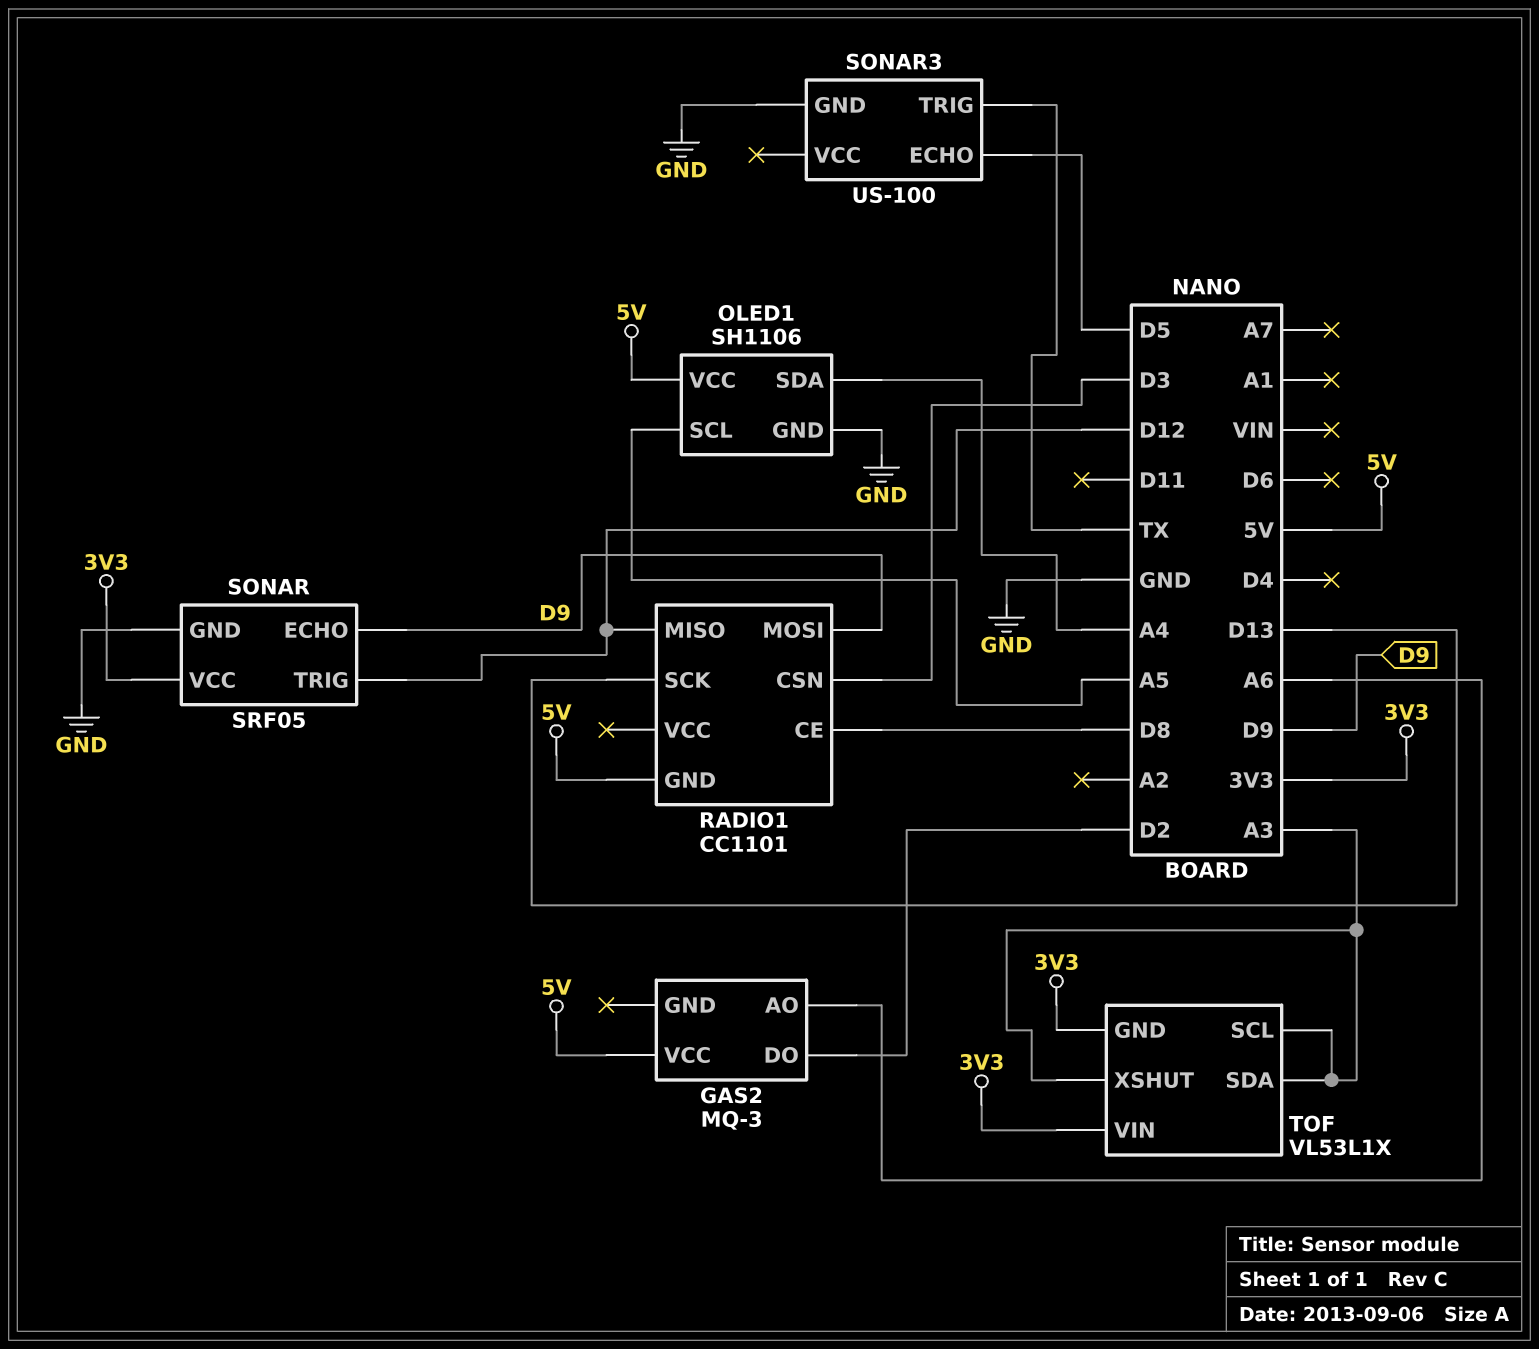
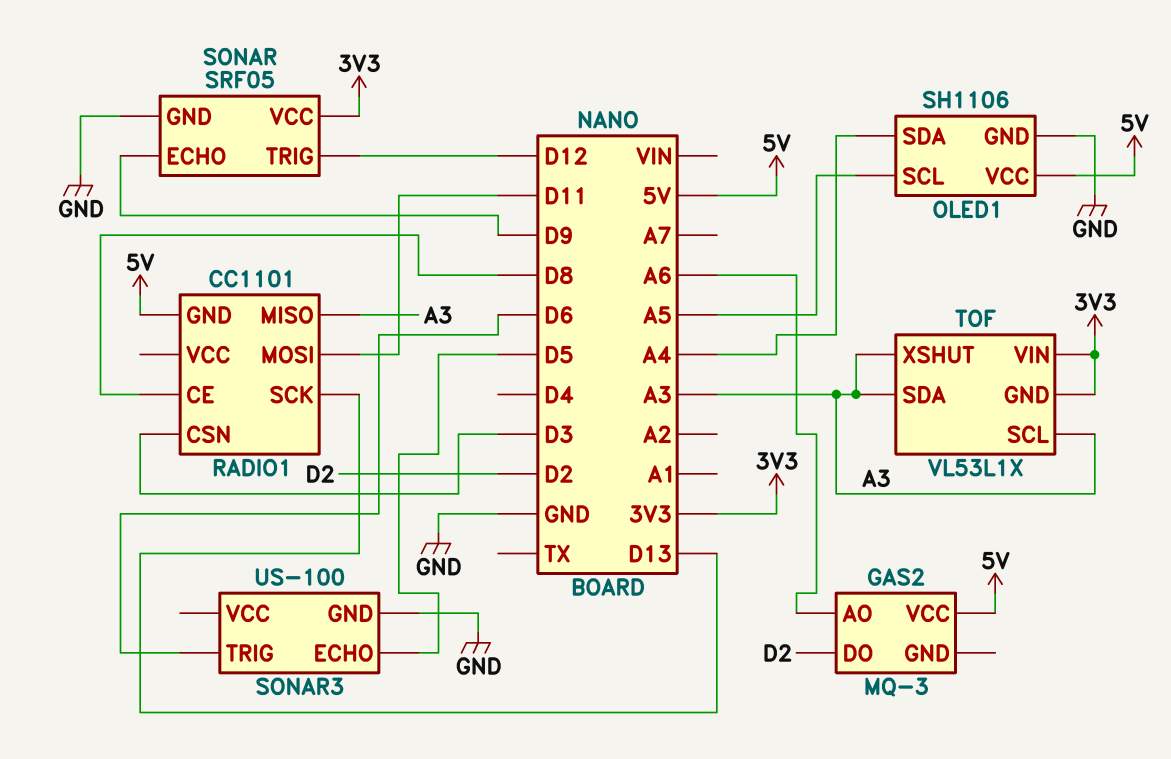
RADIO1 pin MISO: D12 -> A3
RADIO1 pin MOSI: D9 -> D11
SONAR3 pin TRIG: TX -> D6

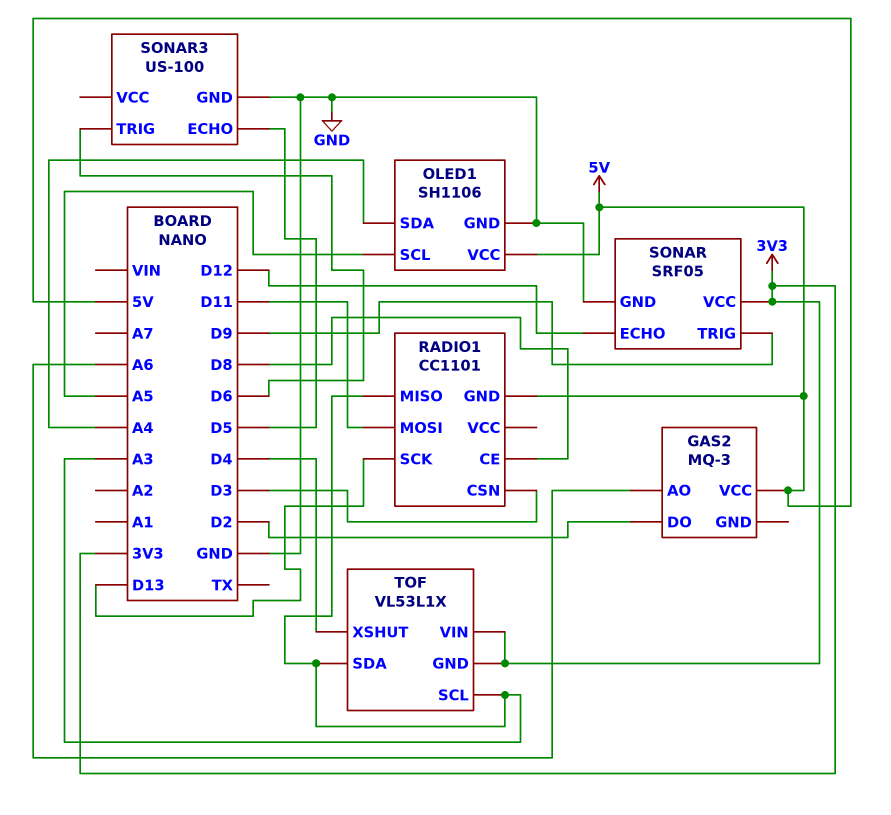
SONAR pin ECHO: D9 -> D12
SONAR pin TRIG: D12 -> D9
TOF pin XSHUT: A3 -> D4

